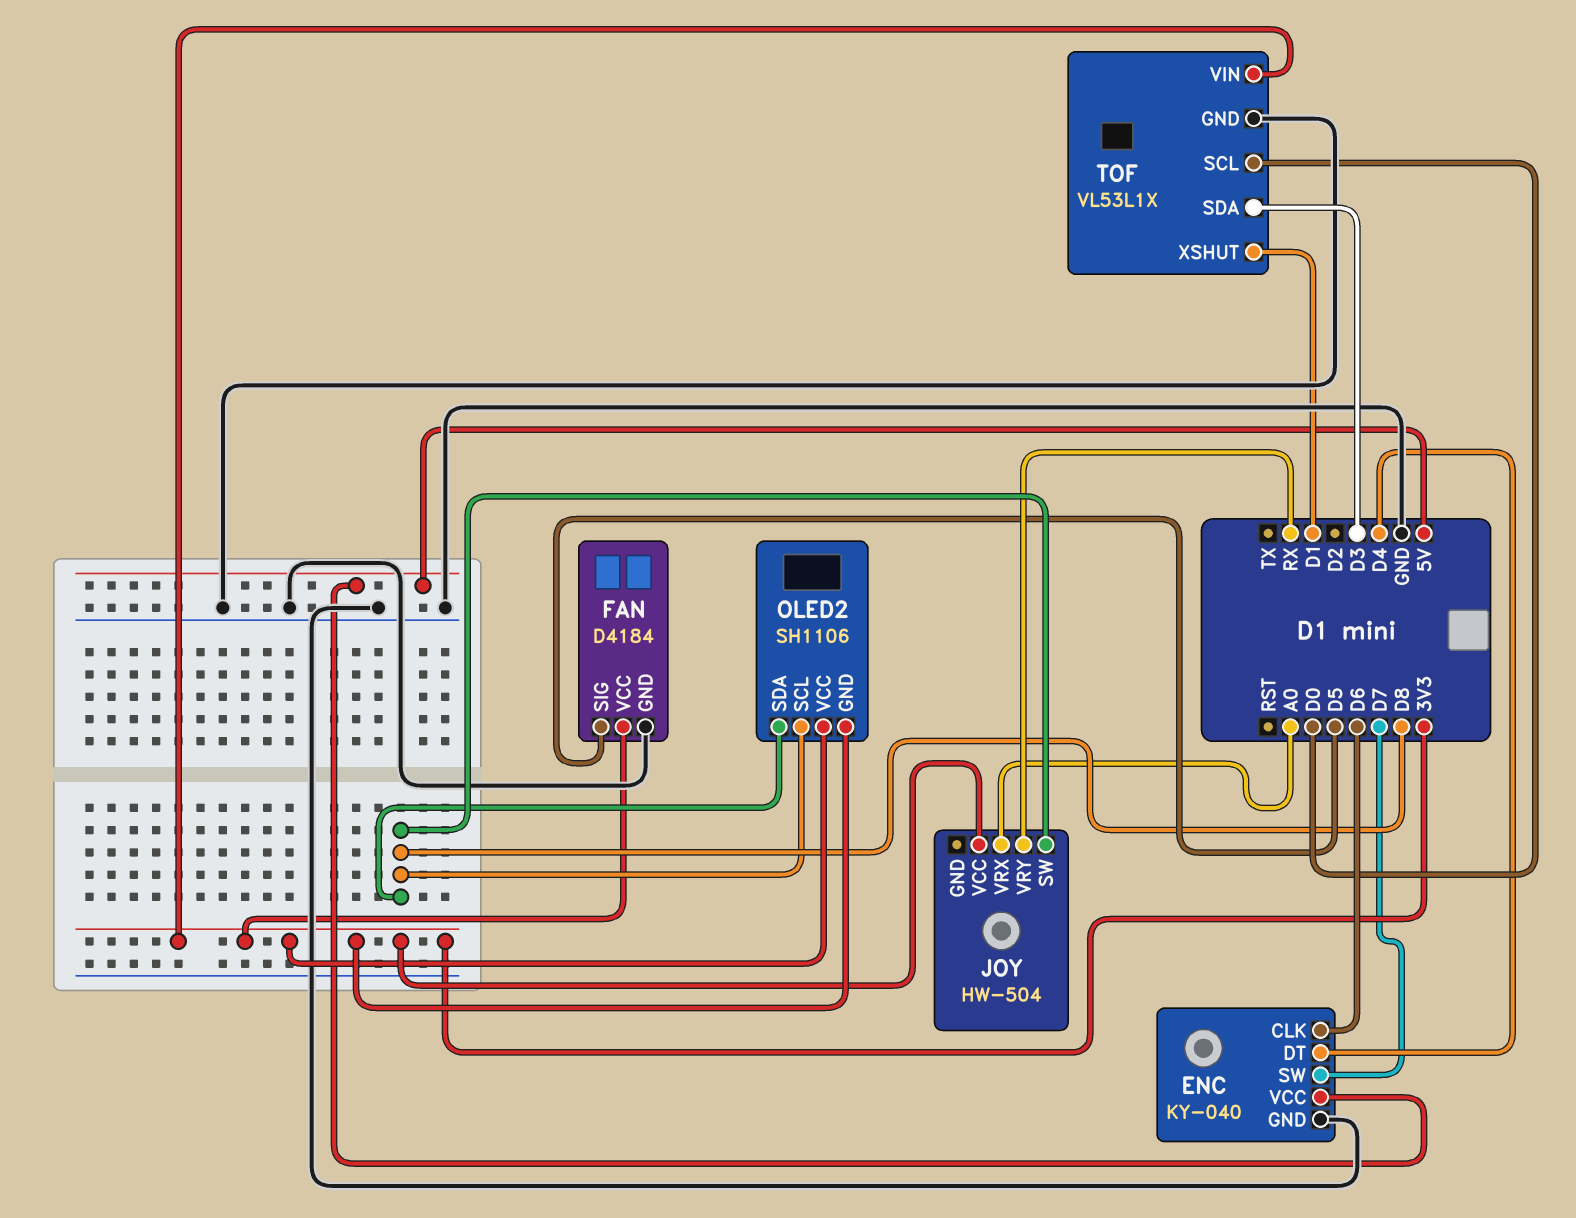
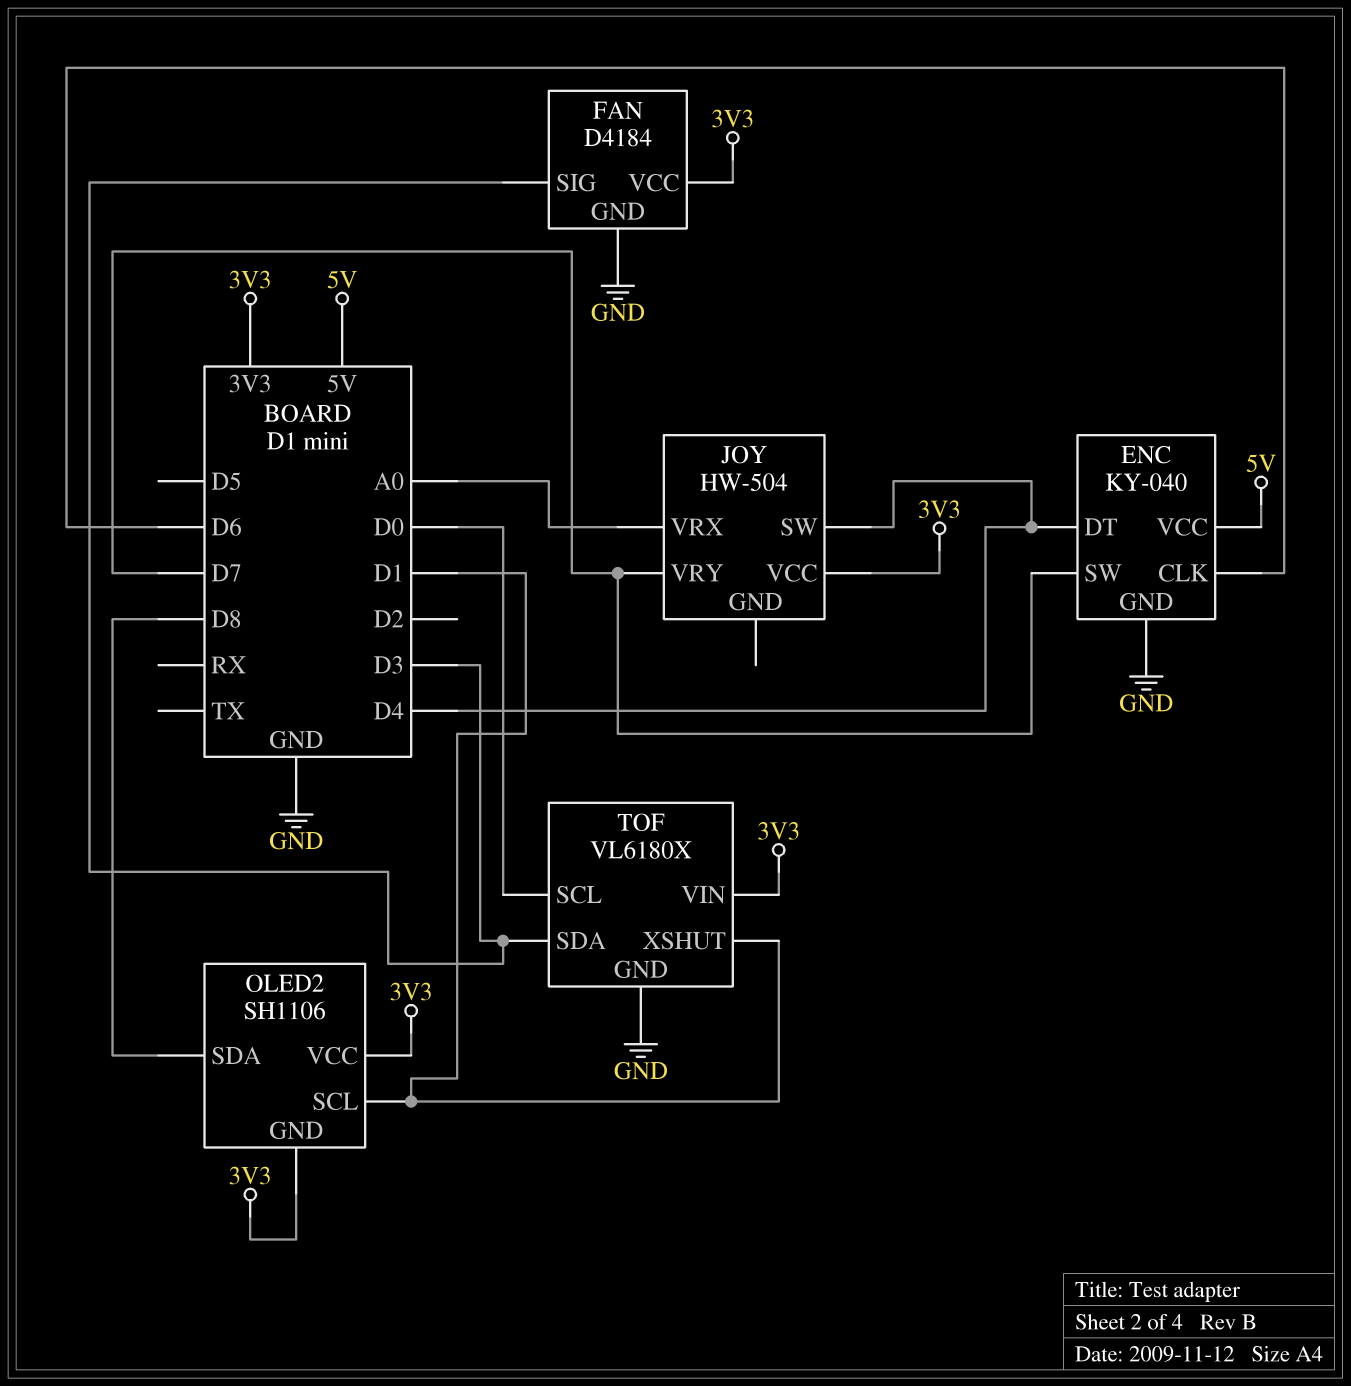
FAN pin SIG: D5 -> D3
JOY pin SW: D8 -> D4
JOY pin VRY: RX -> D7
OLED2 pin SCL: D8 -> D1
TOF: VL53L1X -> VL6180X

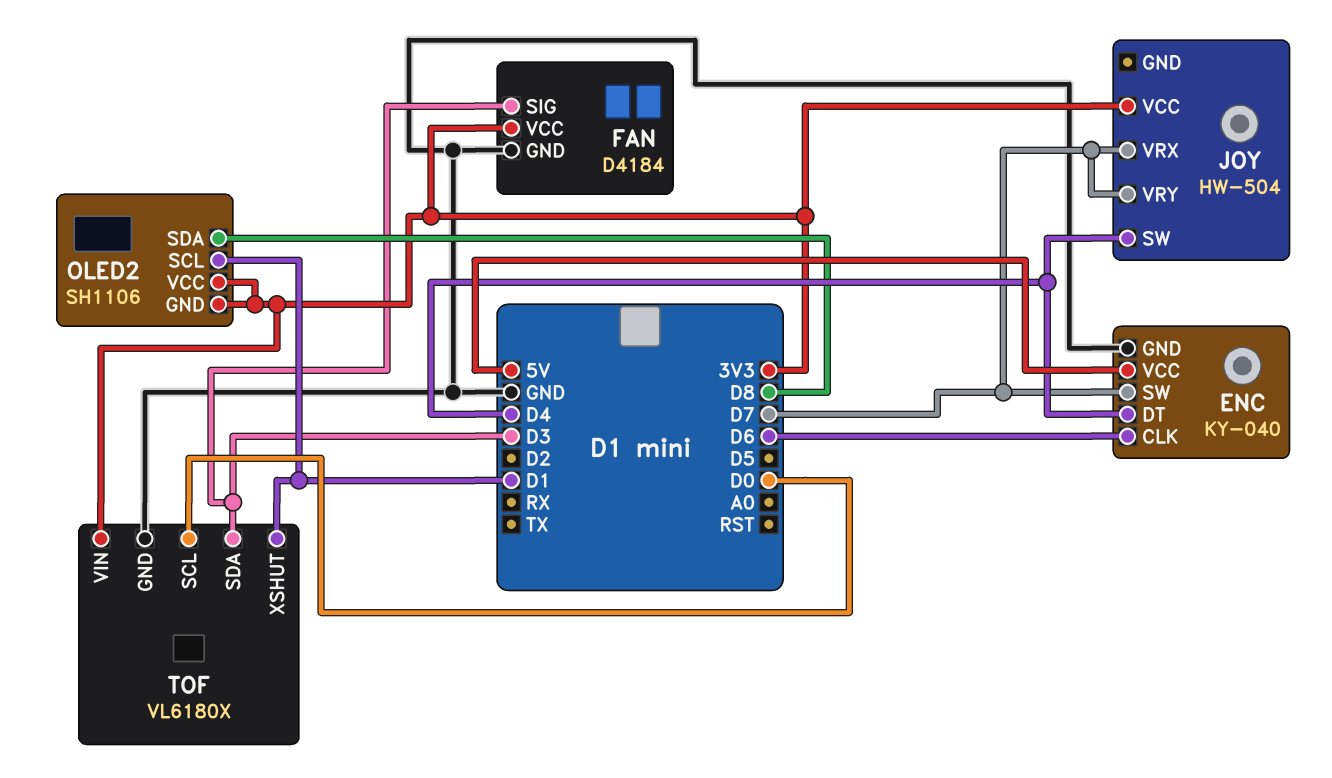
JOY pin VRX: A0 -> D7

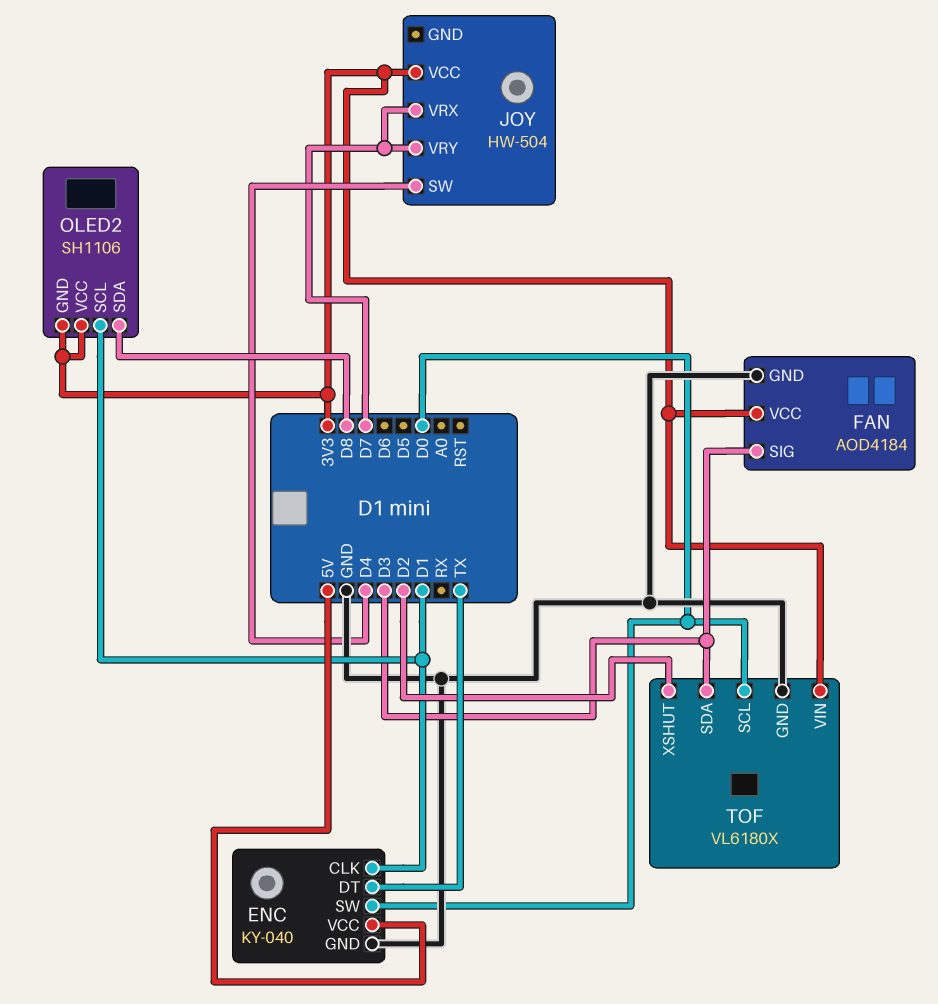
ENC pin CLK: D6 -> D1
ENC pin DT: D4 -> TX
ENC pin SW: D7 -> D0
FAN: D4184 -> AOD4184
TOF pin XSHUT: D1 -> D2

